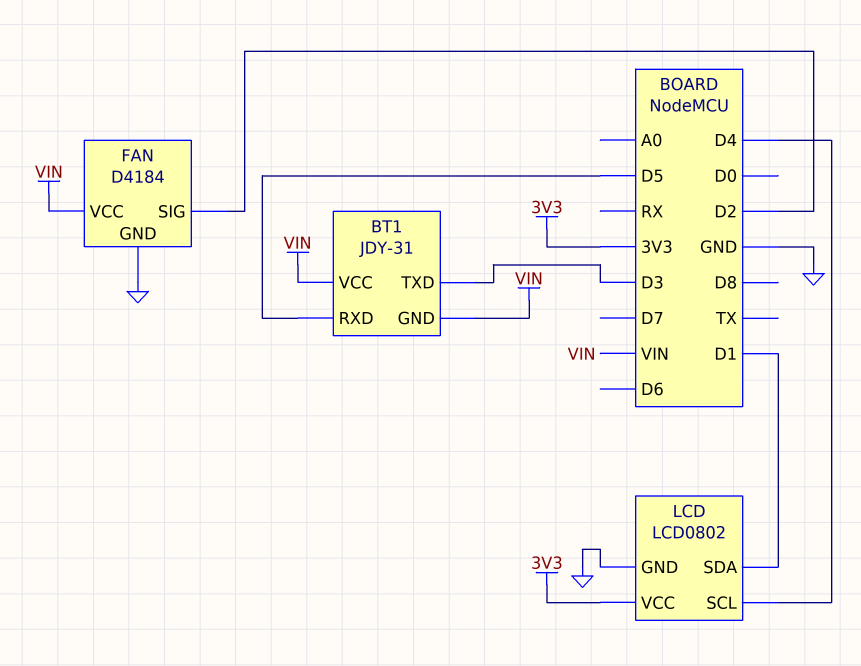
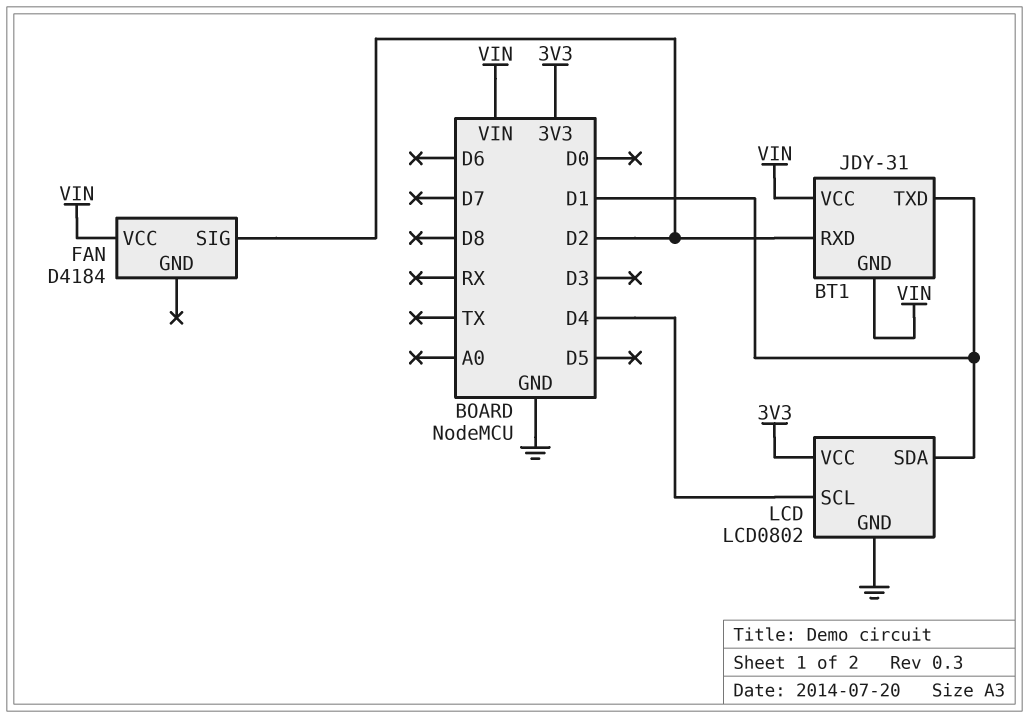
BT1 pin RXD: D5 -> D2
BT1 pin TXD: D3 -> D1
FAN pin GND: GND -> none

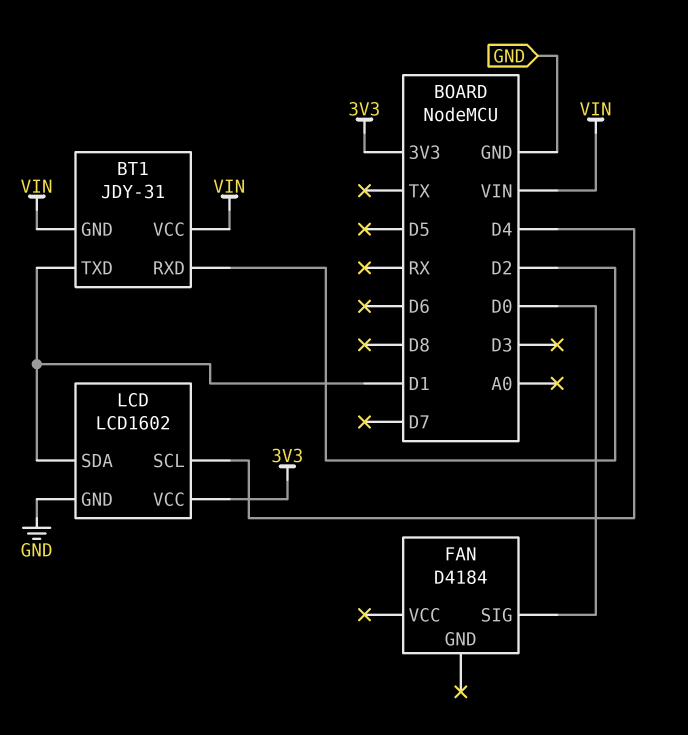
FAN pin SIG: D2 -> D0
FAN pin VCC: VIN -> none
LCD: LCD0802 -> LCD1602

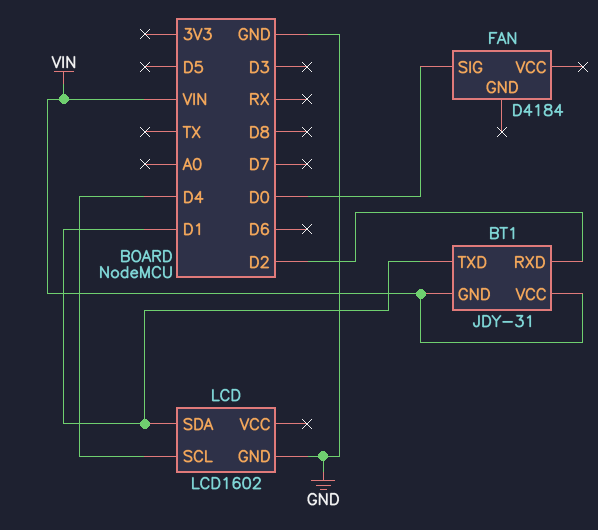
LCD pin VCC: 3V3 -> none

